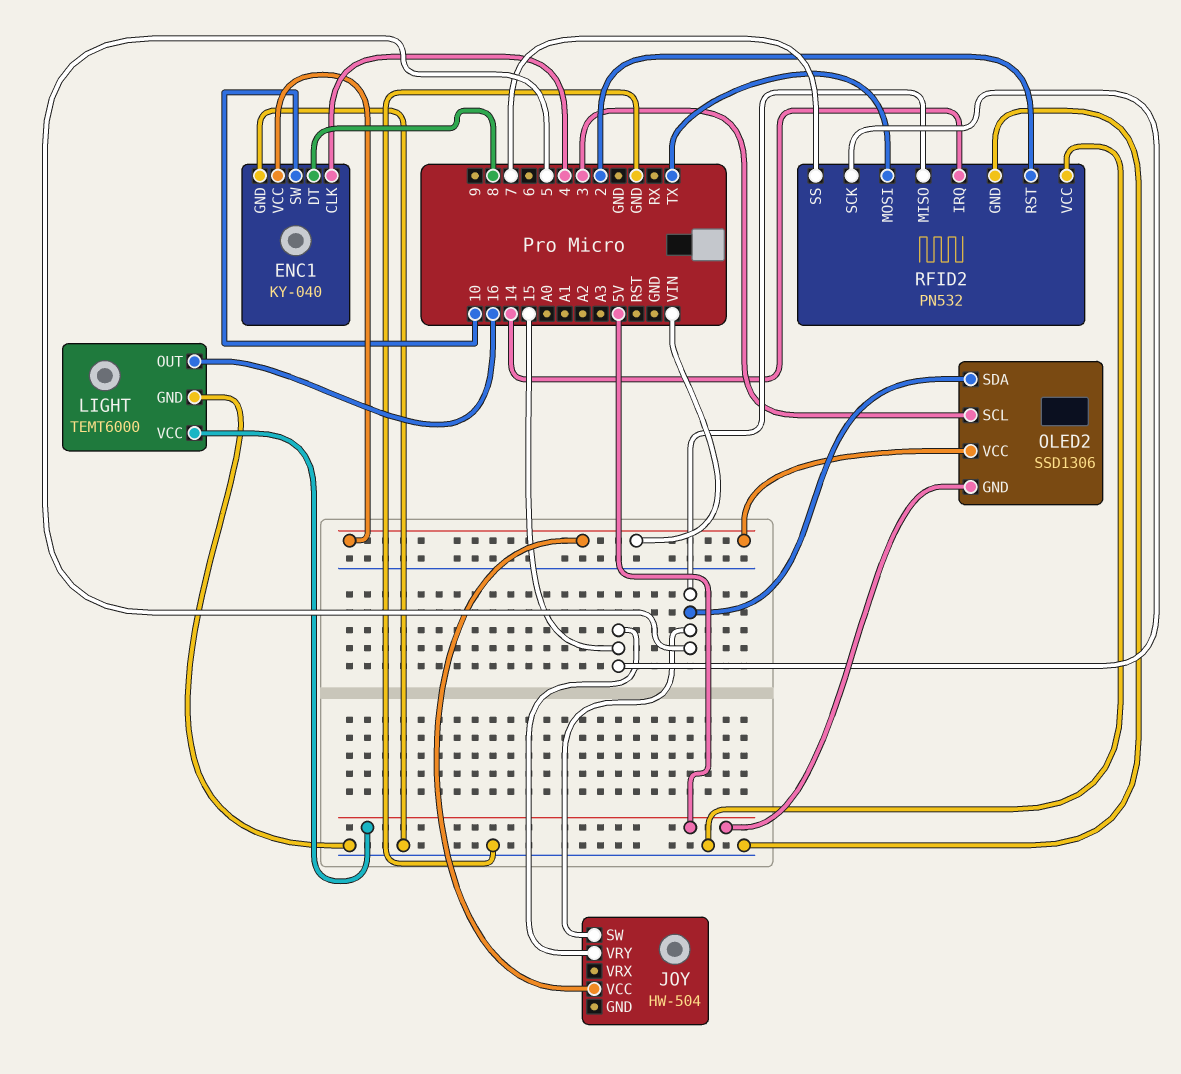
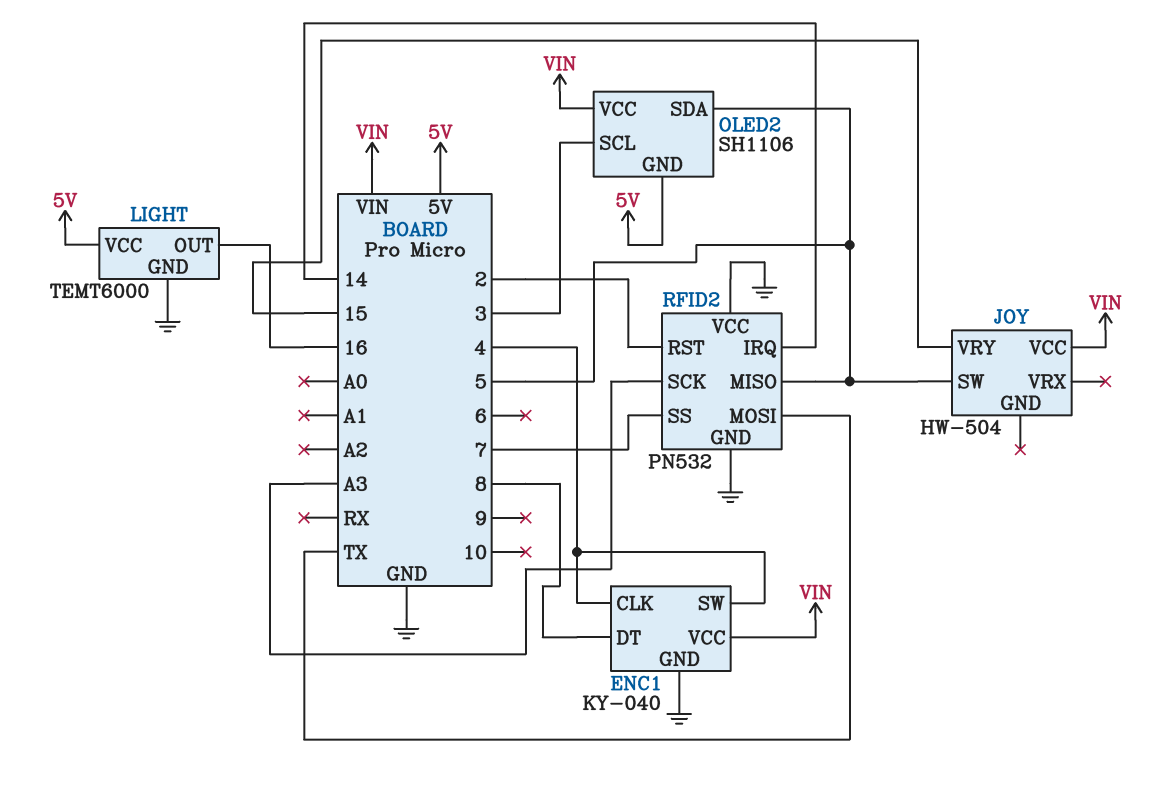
ENC1 pin SW: 10 -> 4
OLED2: SSD1306 -> SH1106
RFID2 pin SCK: 15 -> A3

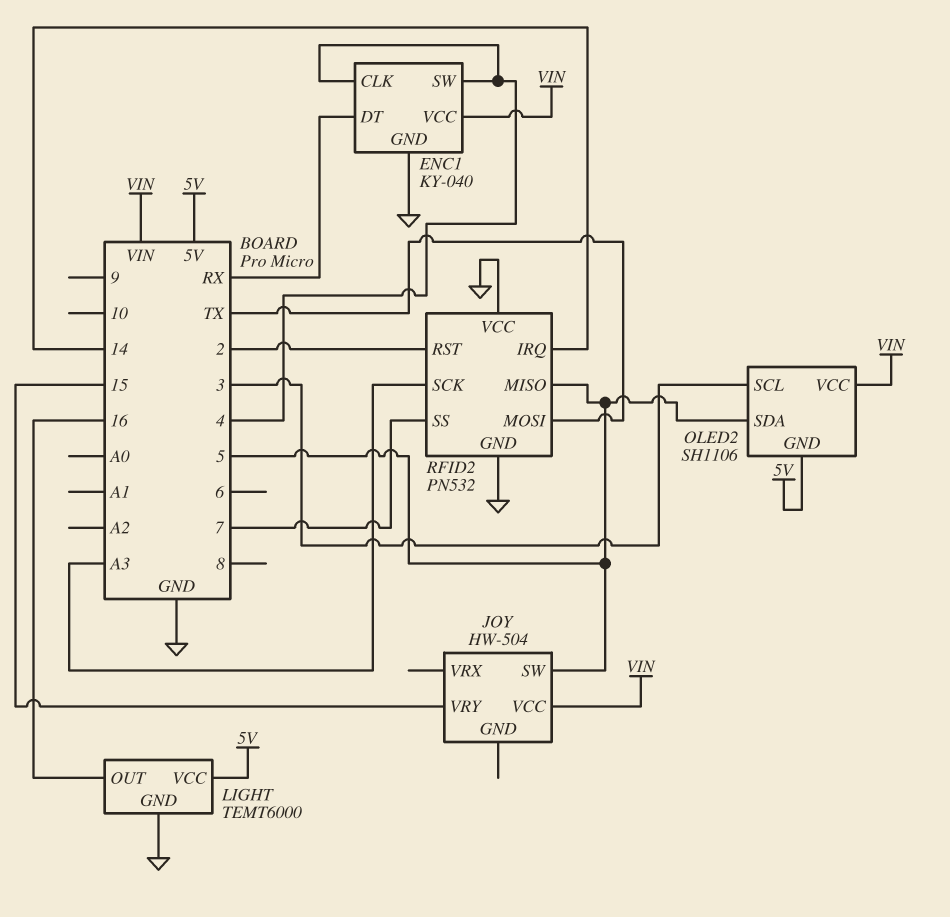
ENC1 pin DT: 8 -> RX

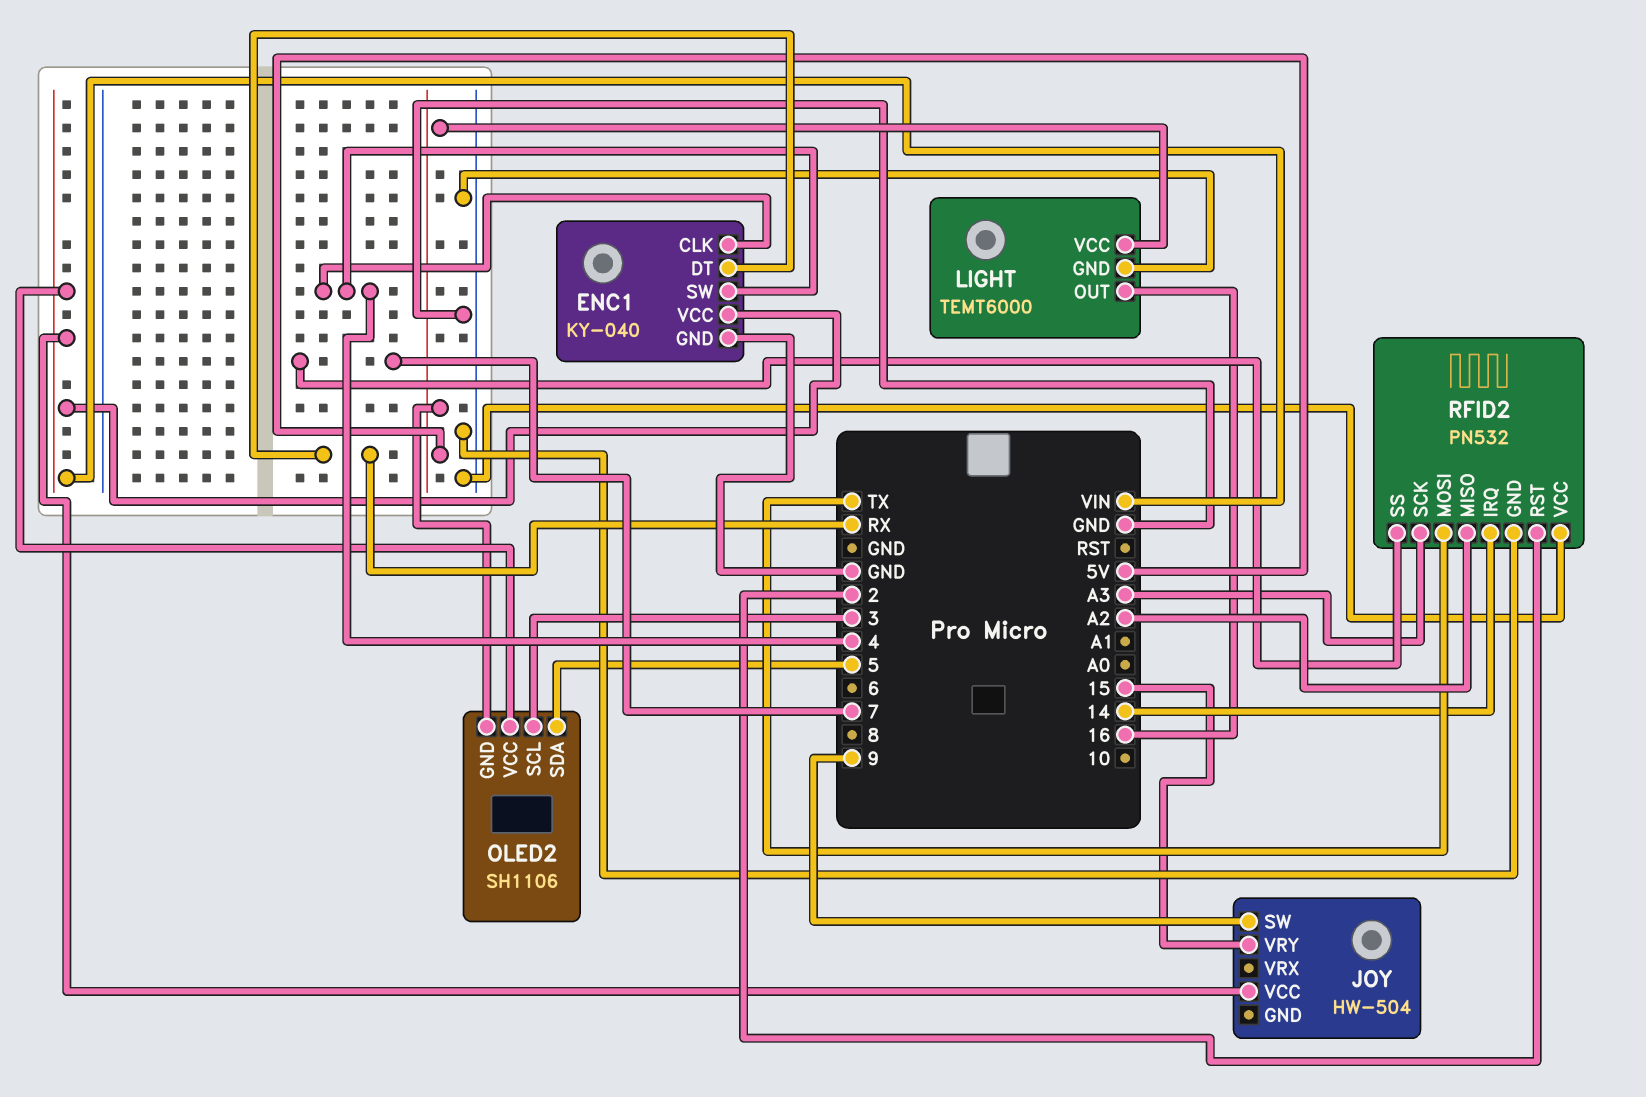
JOY pin SW: 5 -> 9
RFID2 pin MISO: 5 -> A2

